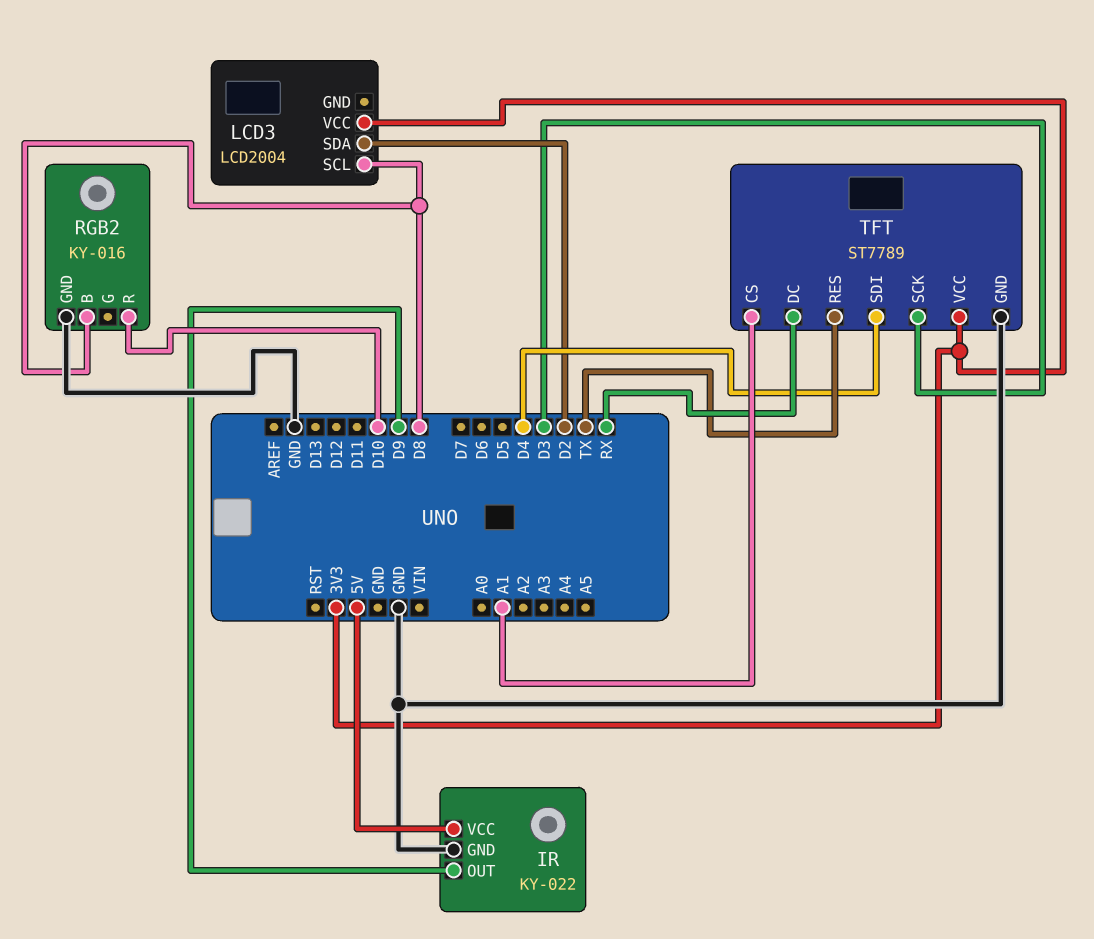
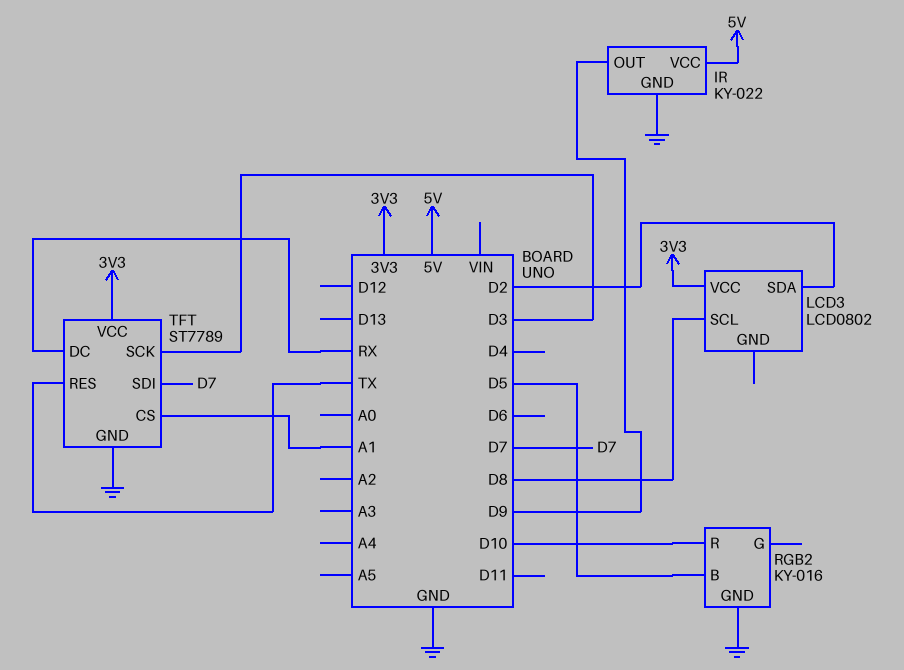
LCD3: LCD2004 -> LCD0802
RGB2 pin B: D8 -> D5
TFT pin SDI: D4 -> D7

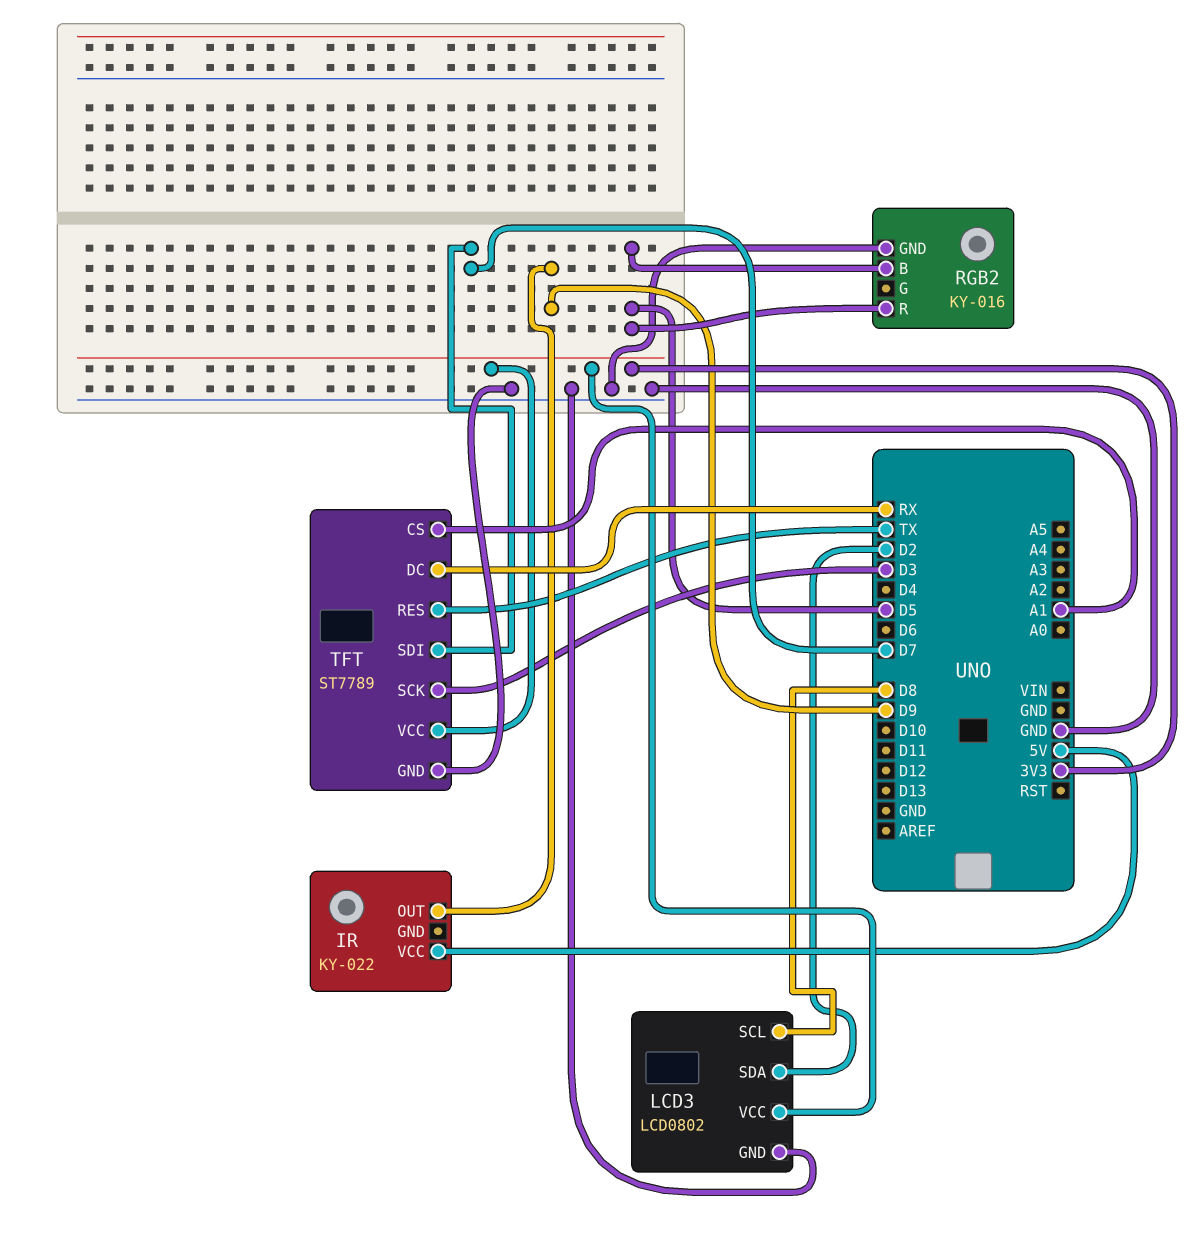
IR pin GND: GND -> none
LCD3 pin GND: none -> GND
RGB2 pin R: D10 -> D5

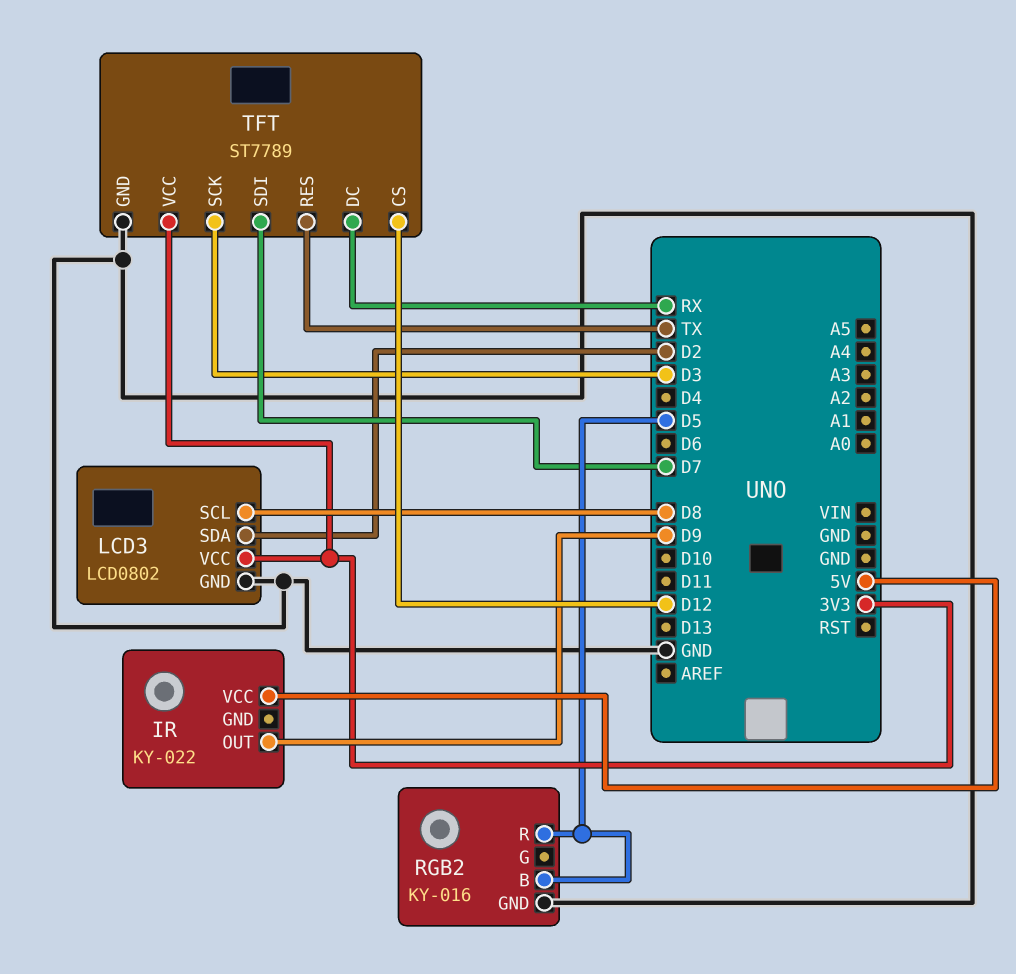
TFT pin CS: A1 -> D12

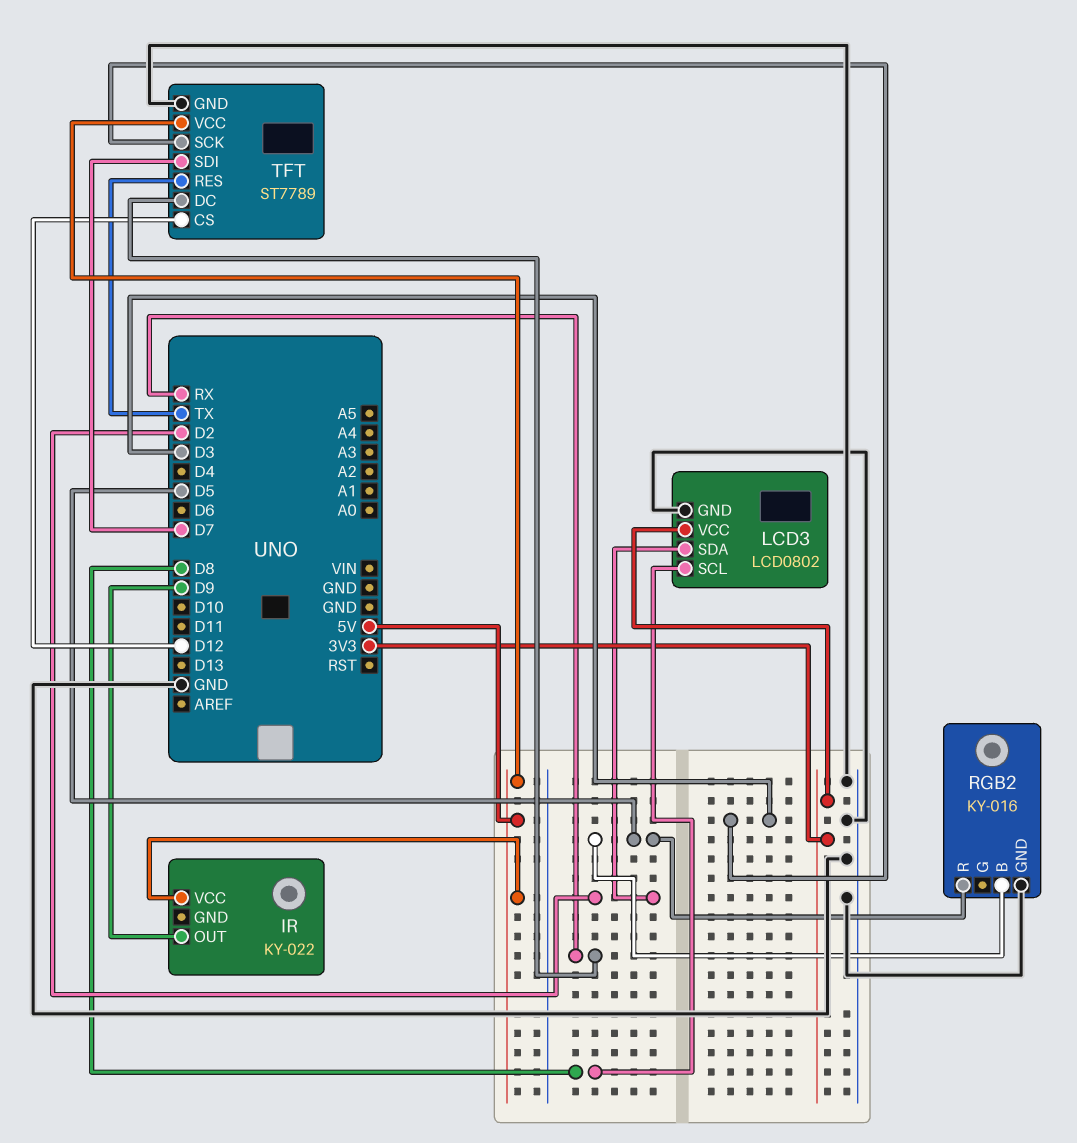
TFT pin VCC: 3V3 -> 5V

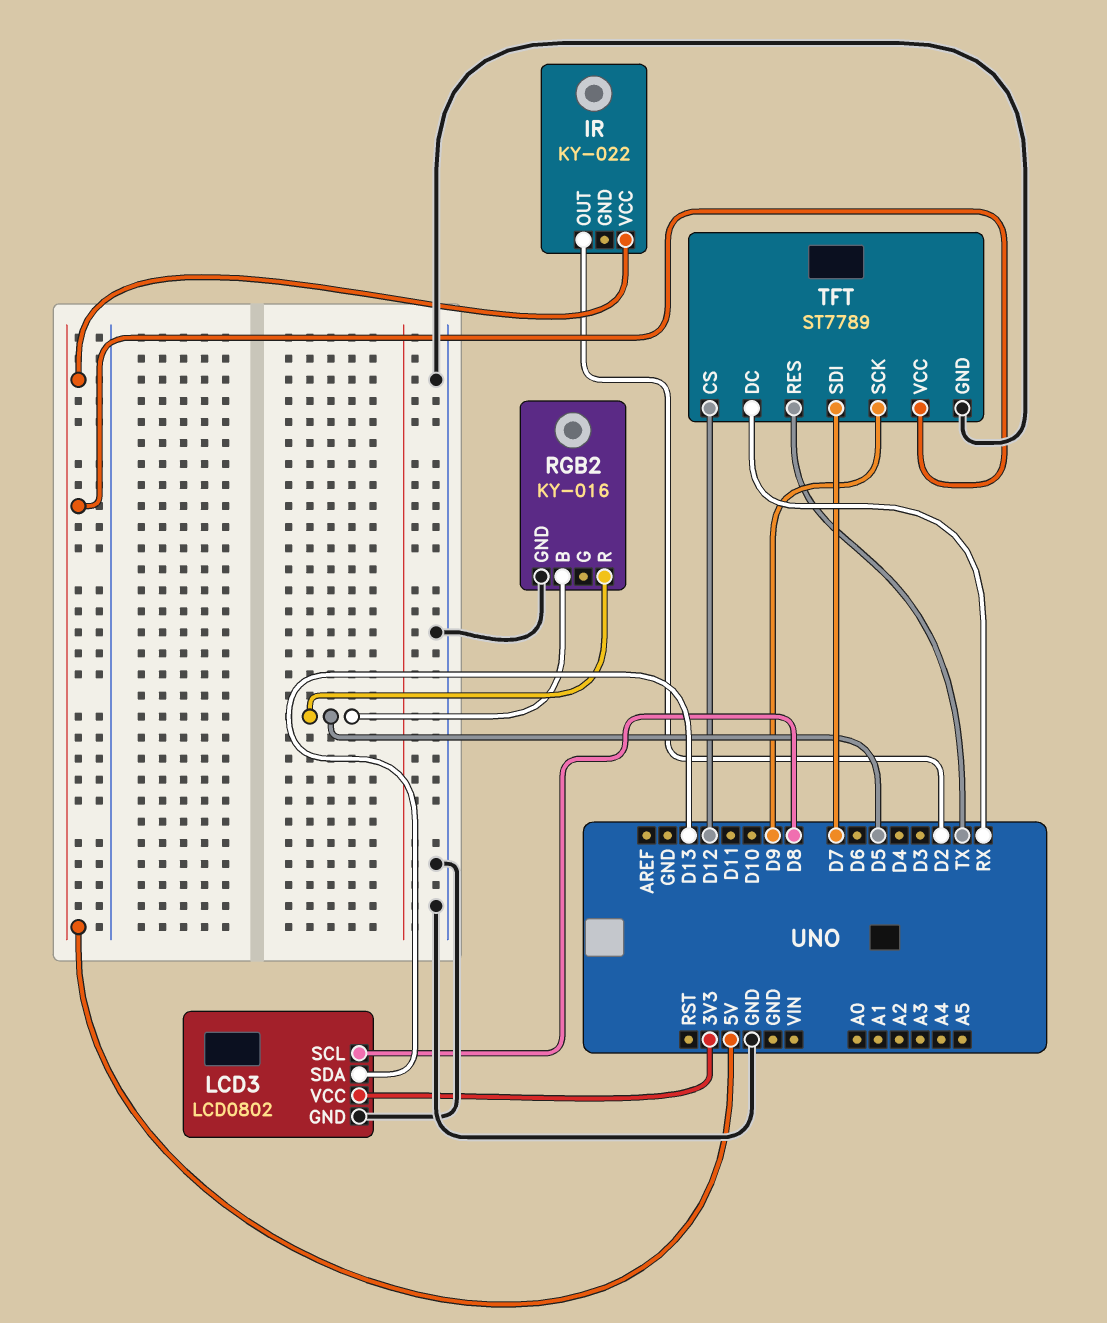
IR pin OUT: D9 -> D2
LCD3 pin SDA: D2 -> D13
TFT pin SCK: D3 -> D9

